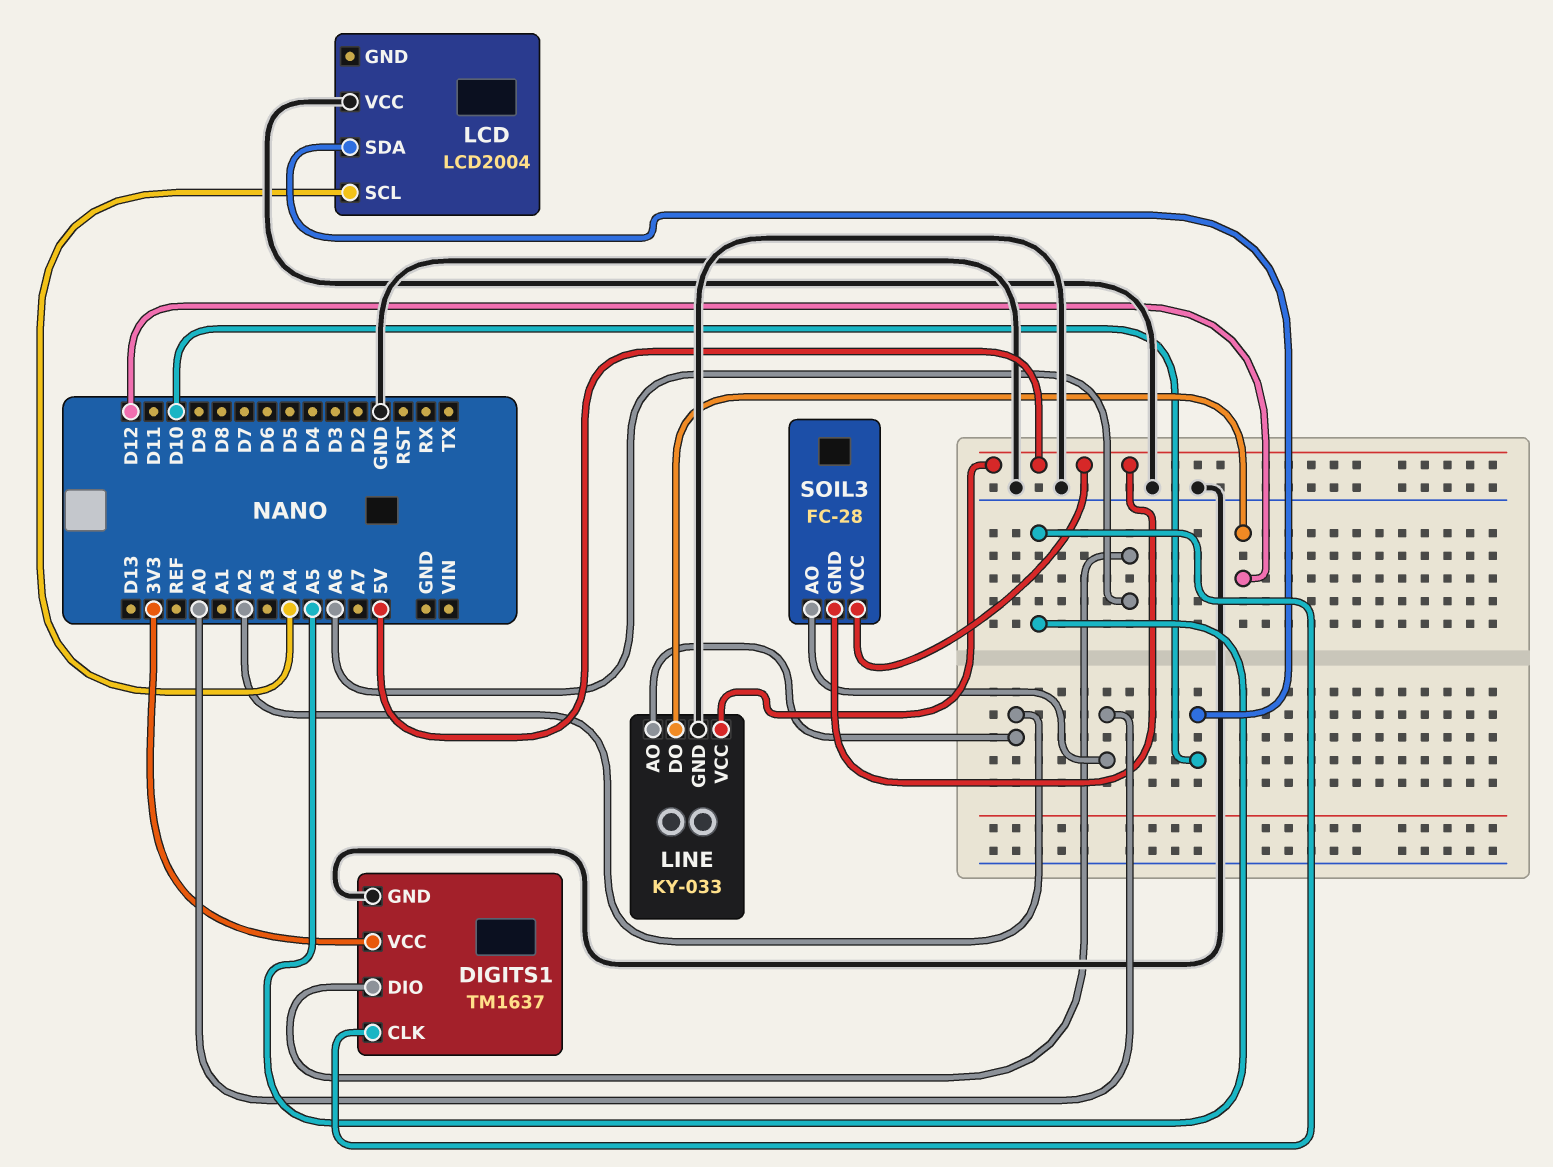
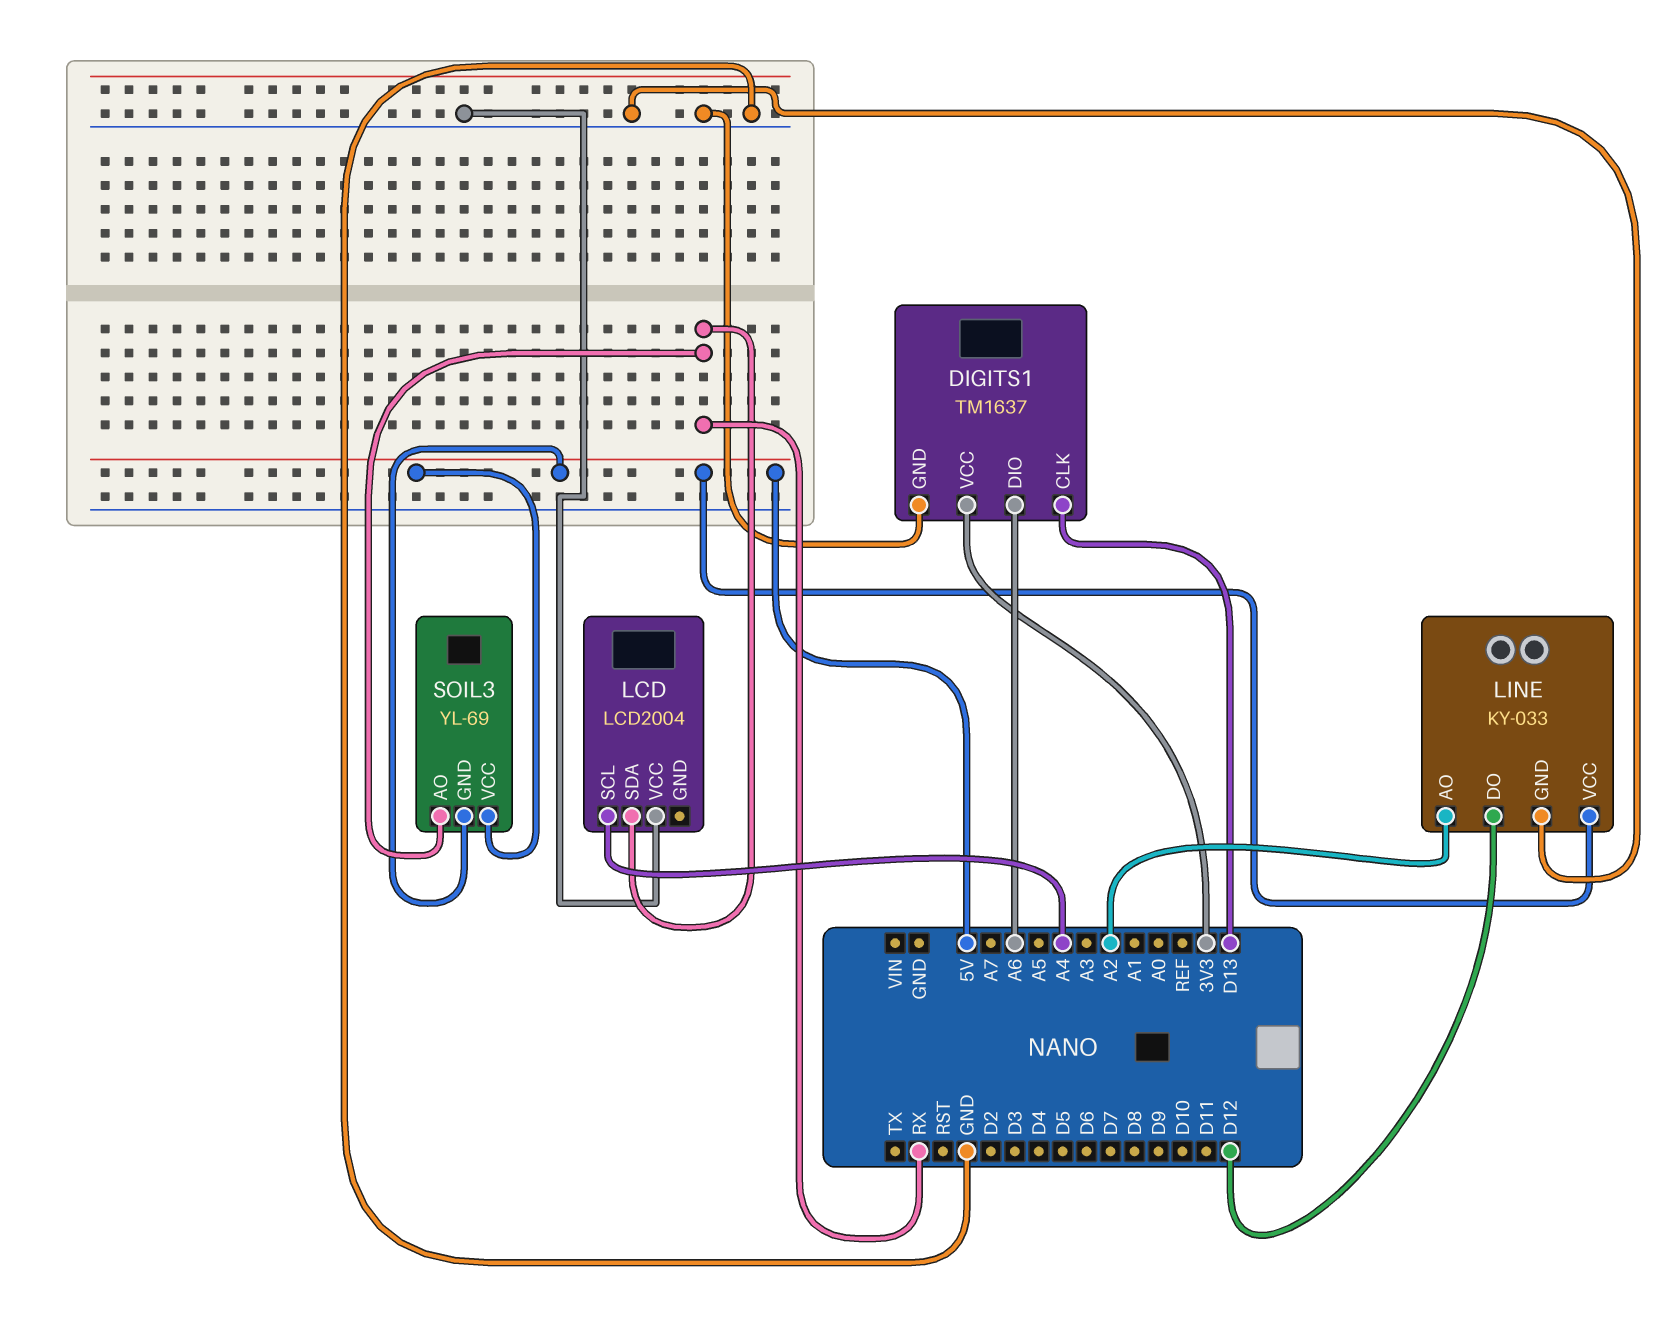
DIGITS1 pin CLK: A5 -> D13
LCD pin SDA: D10 -> RX
SOIL3: FC-28 -> YL-69
SOIL3 pin AO: A0 -> RX

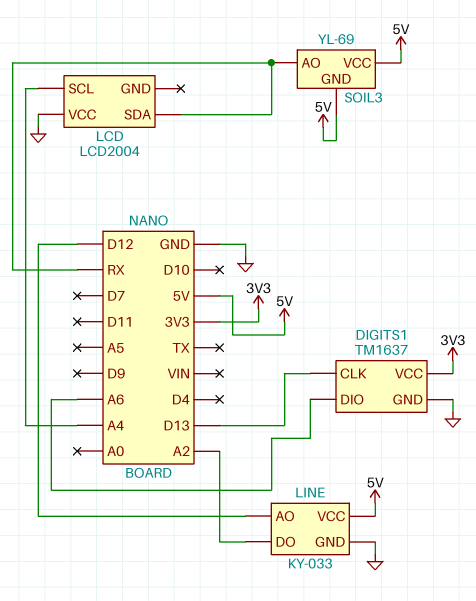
LINE pin AO: A2 -> D12
LINE pin DO: D12 -> A2

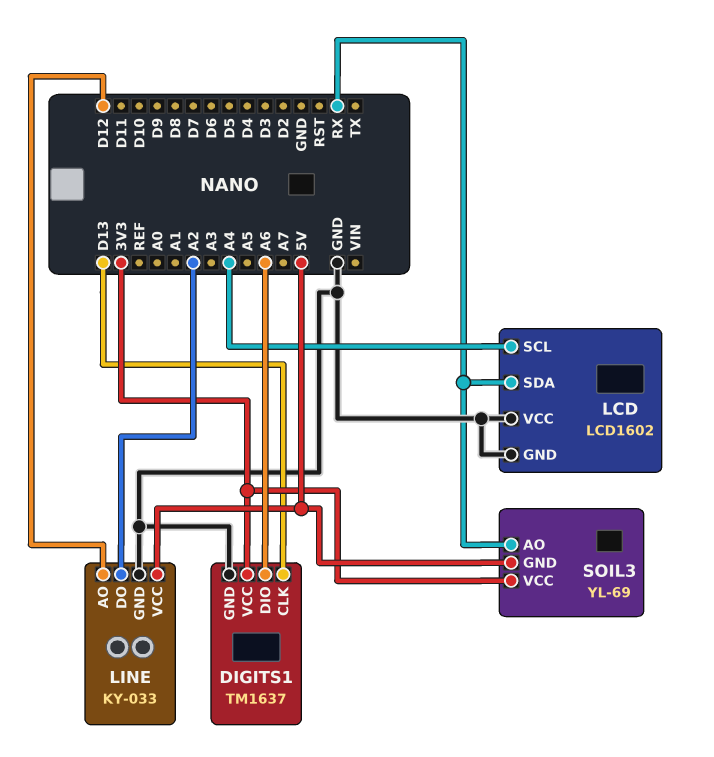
LCD: LCD2004 -> LCD1602
LCD pin GND: none -> GND
SOIL3 pin VCC: 5V -> 3V3

